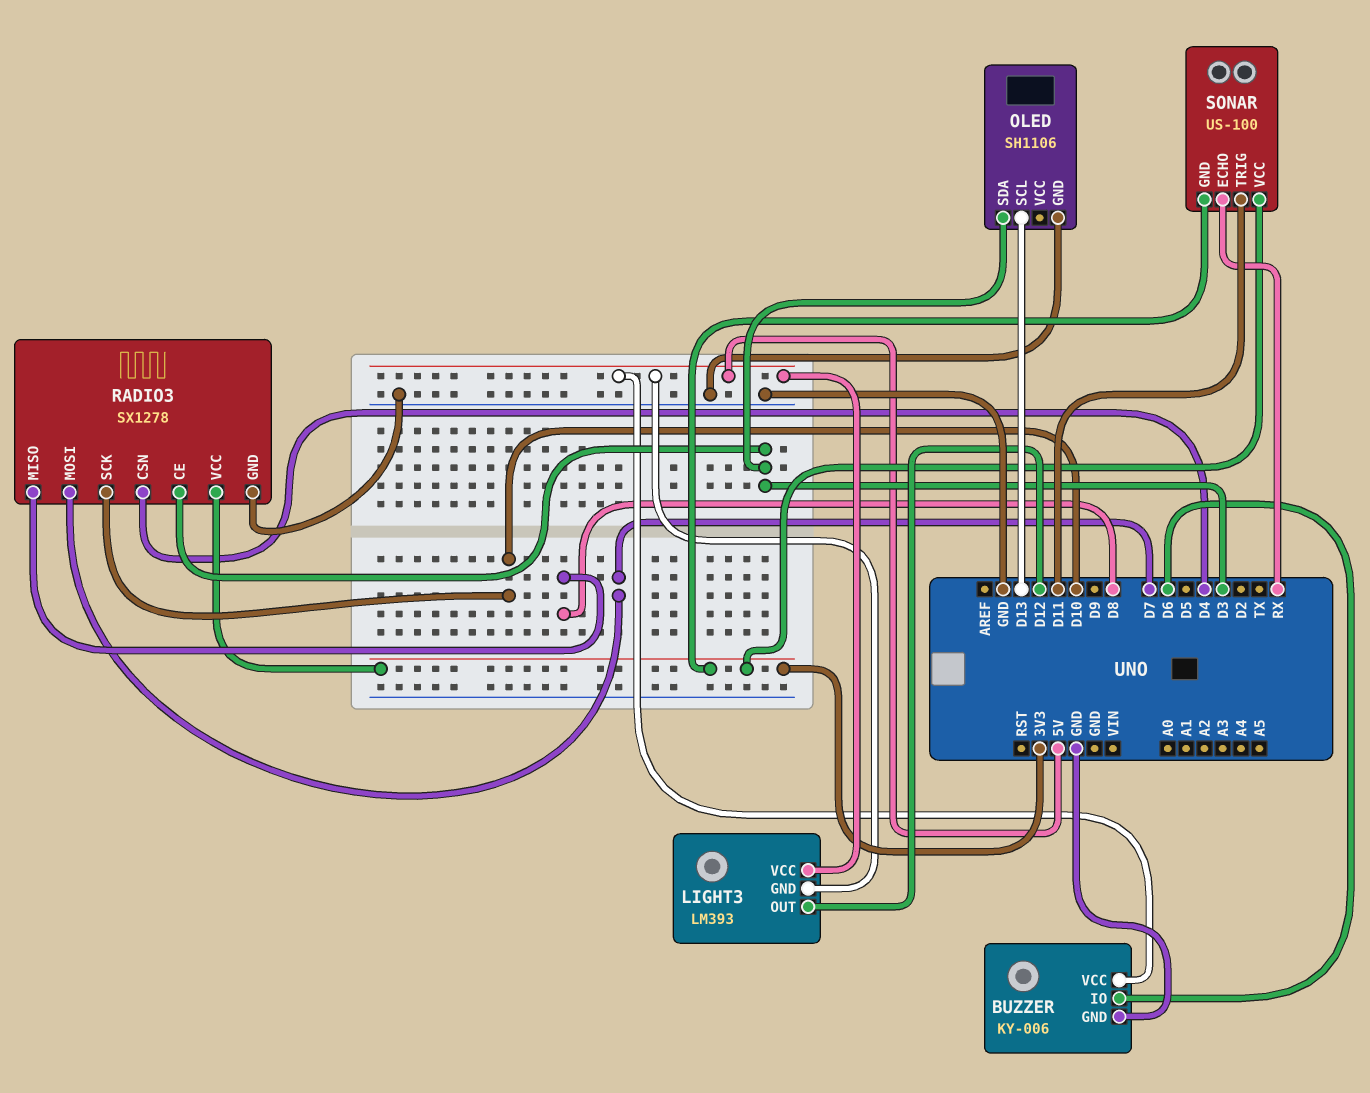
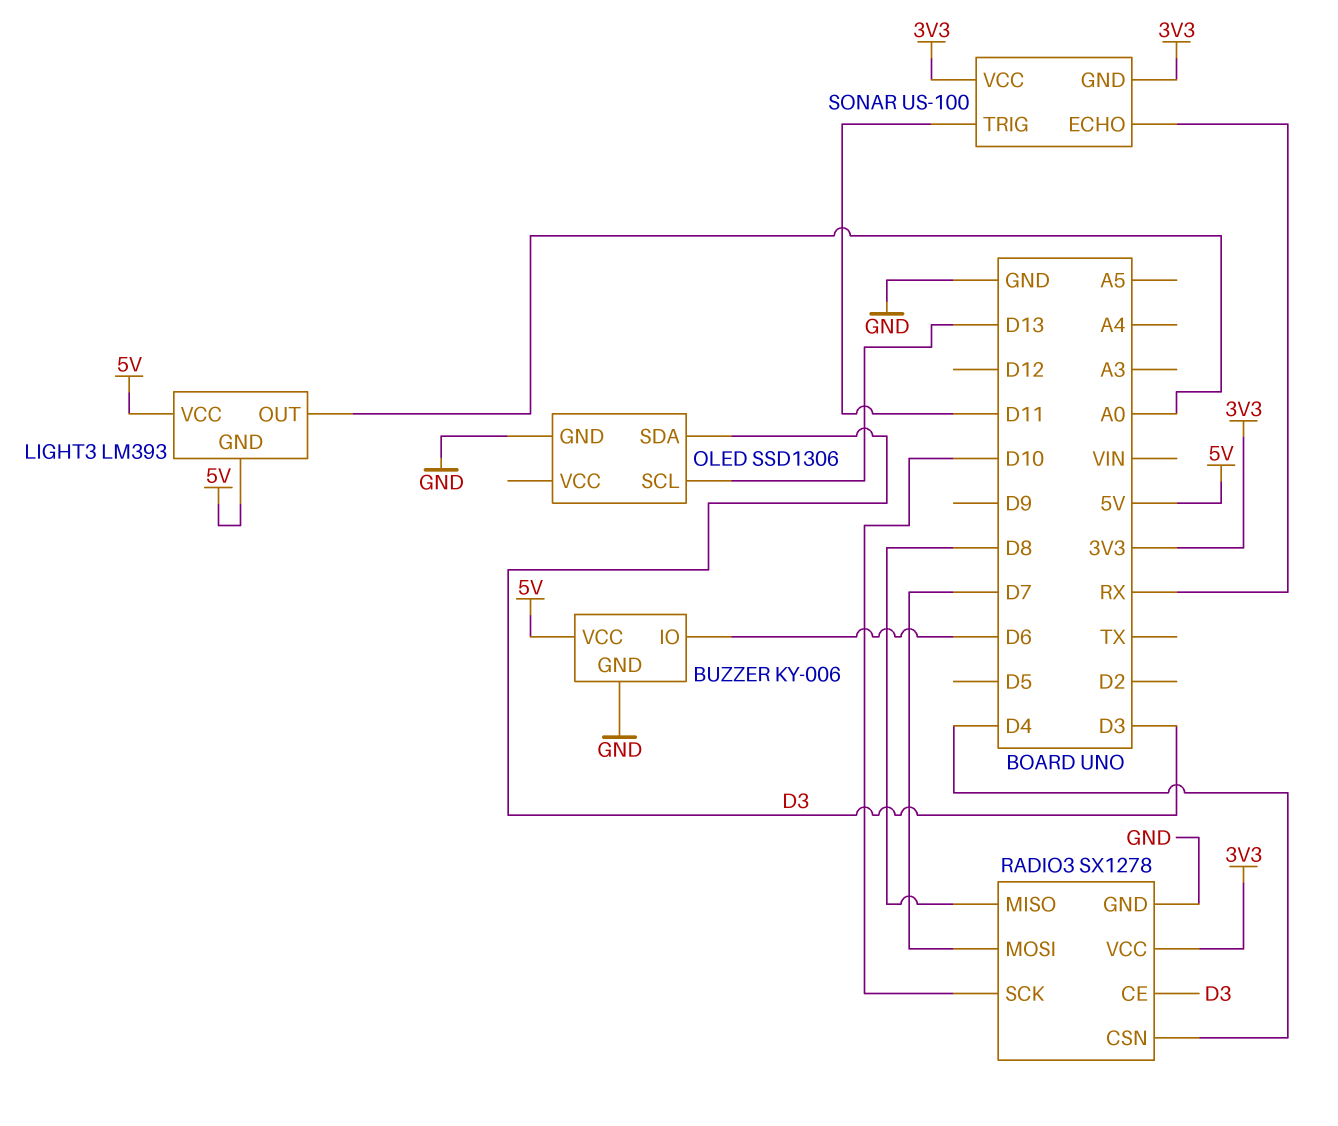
LIGHT3 pin OUT: D12 -> A0
OLED: SH1106 -> SSD1306

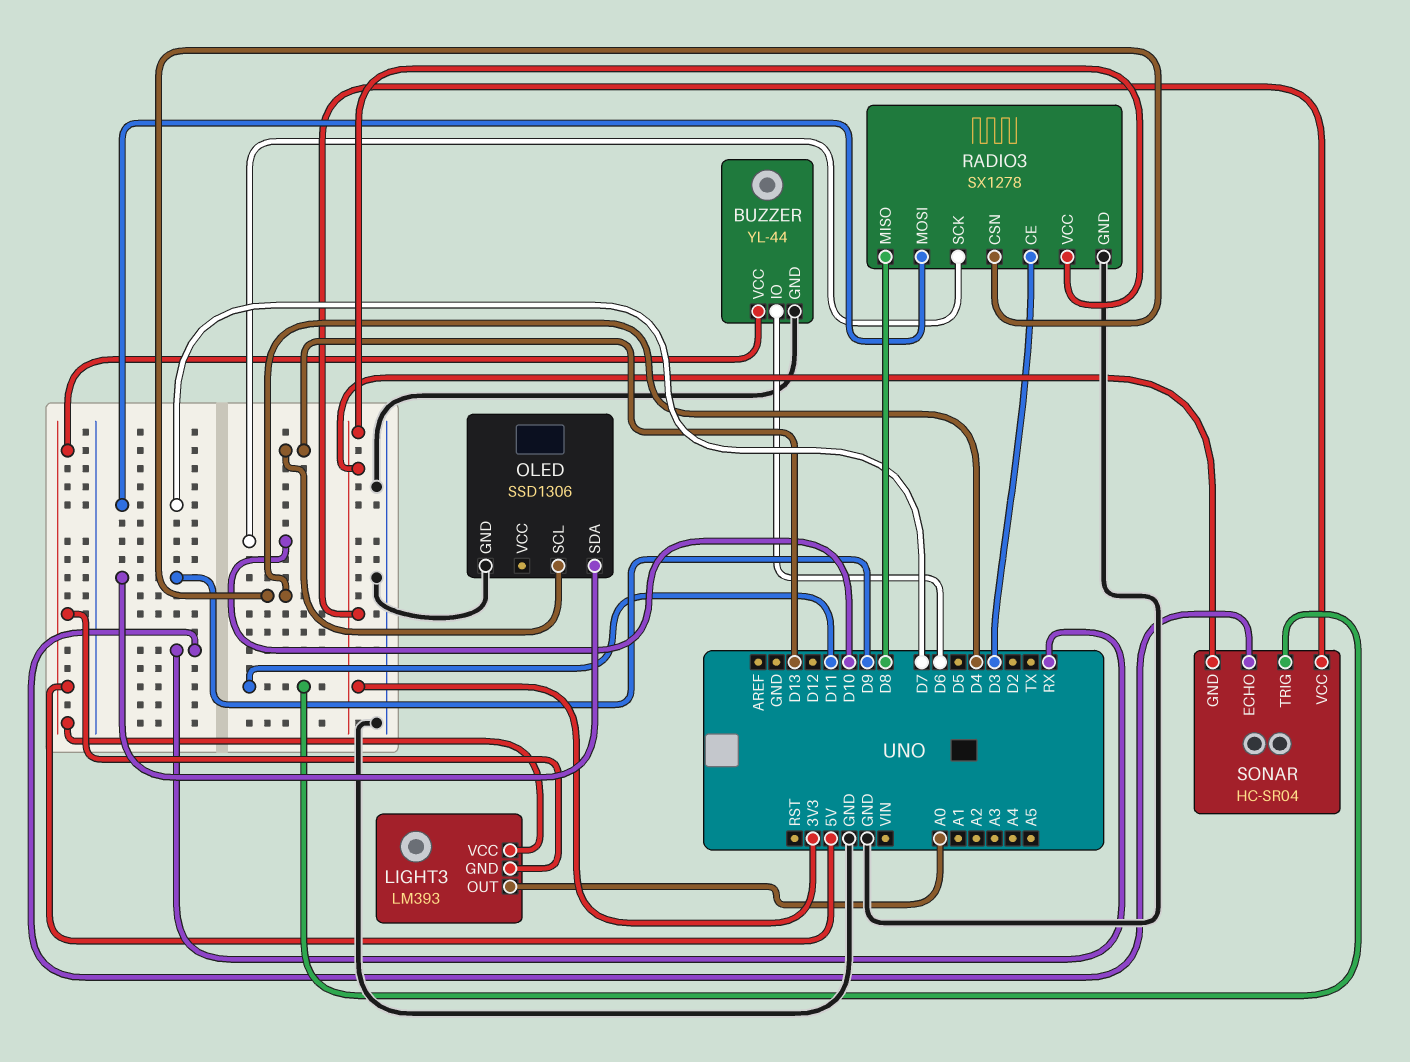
BUZZER: KY-006 -> YL-44
OLED pin SDA: D3 -> D9
SONAR: US-100 -> HC-SR04

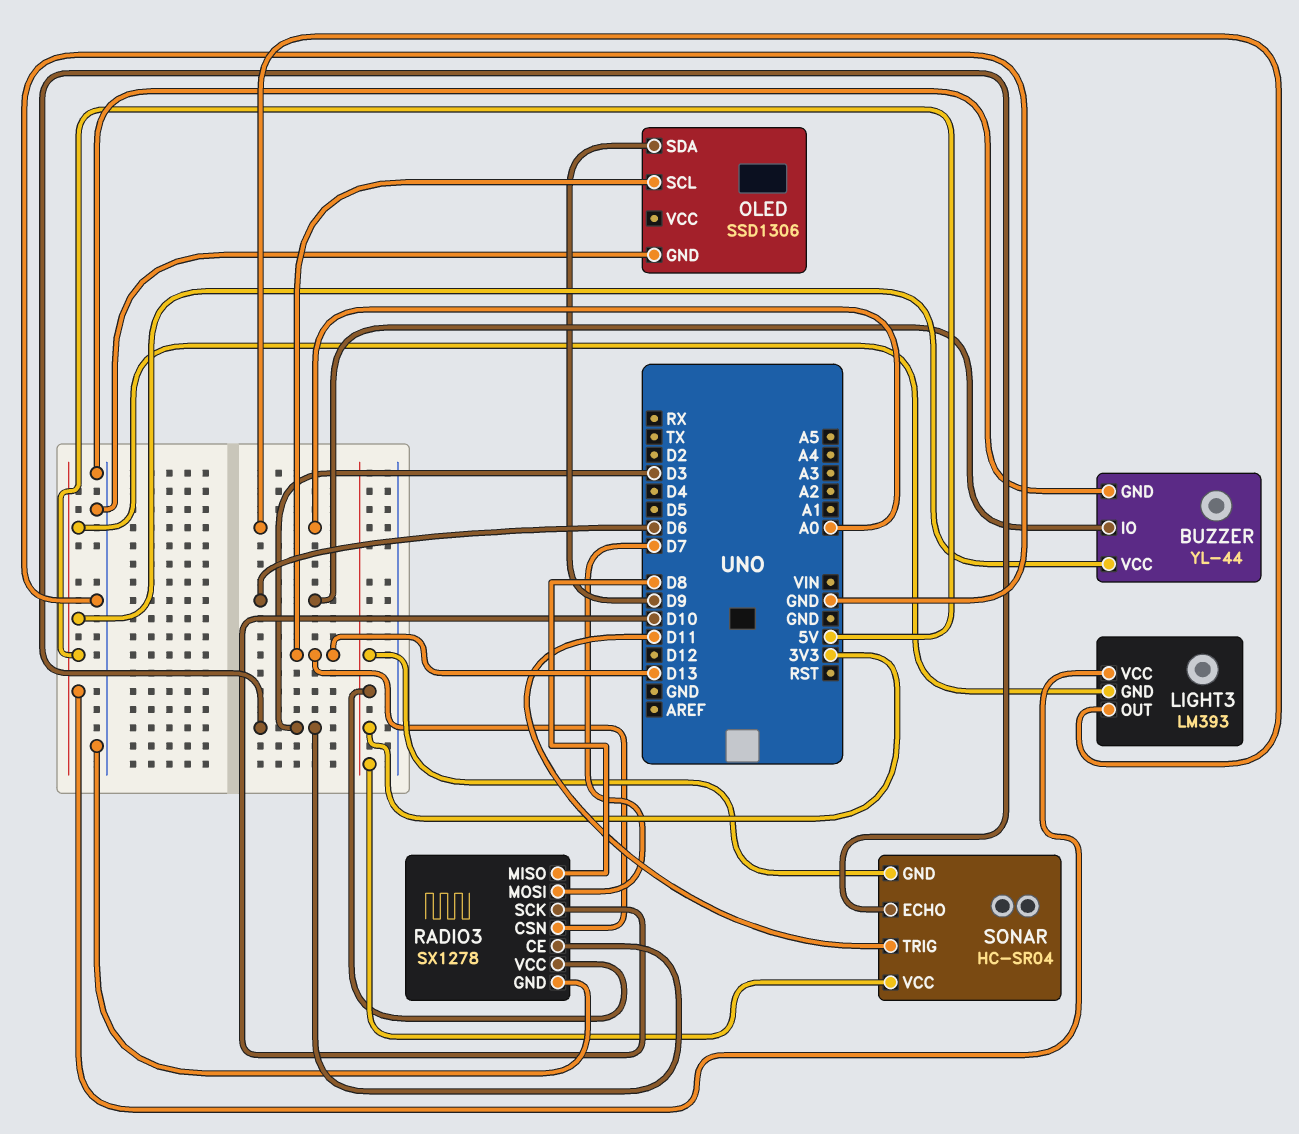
RADIO3 pin CSN: D4 -> D13
SONAR pin ECHO: RX -> D3

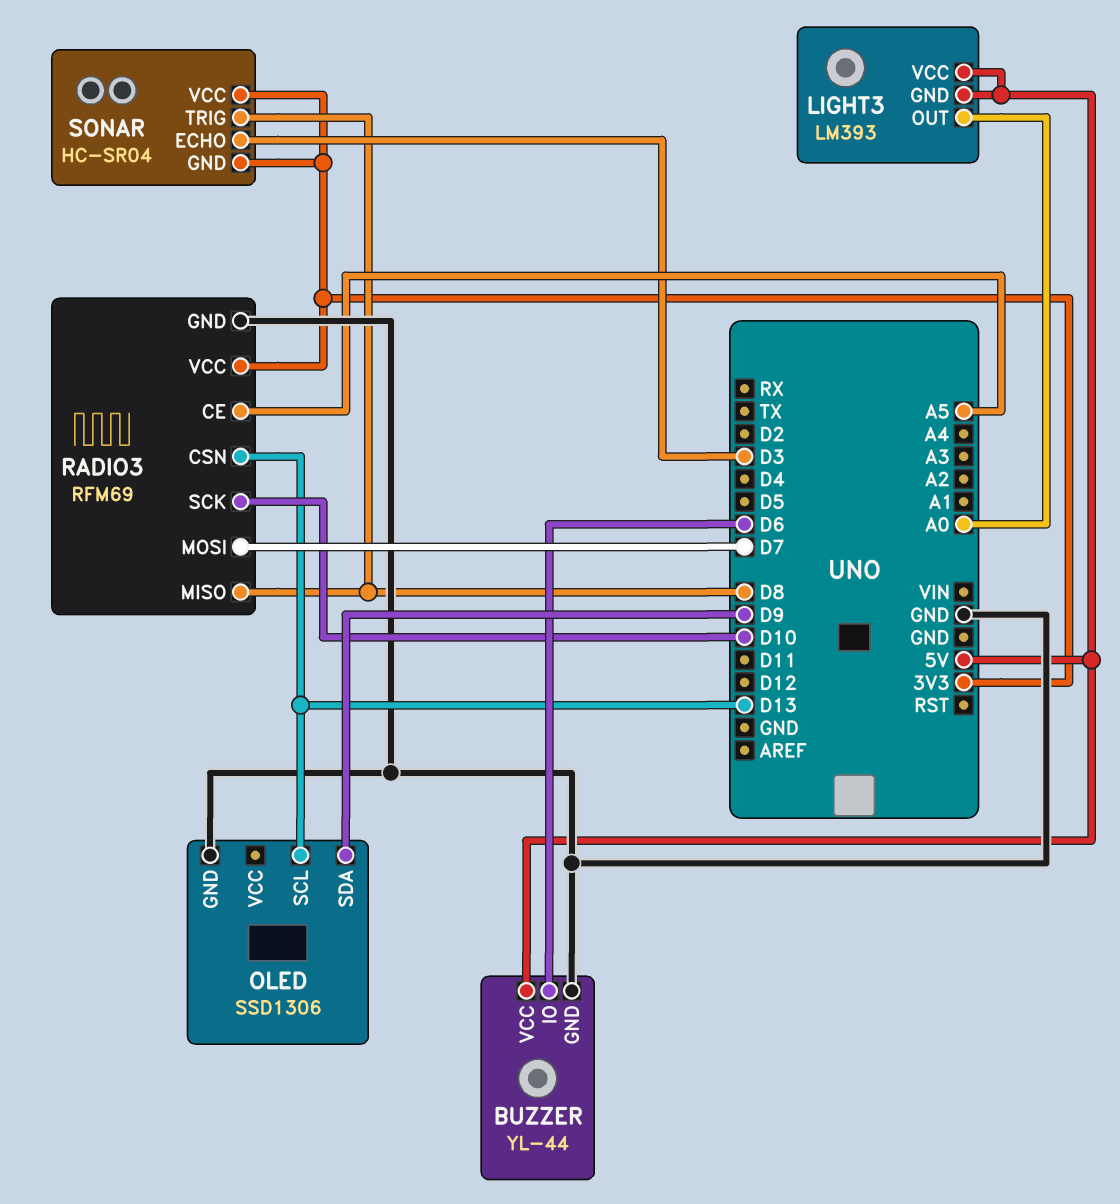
RADIO3: SX1278 -> RFM69
RADIO3 pin CE: D3 -> A5
SONAR pin TRIG: D11 -> D8

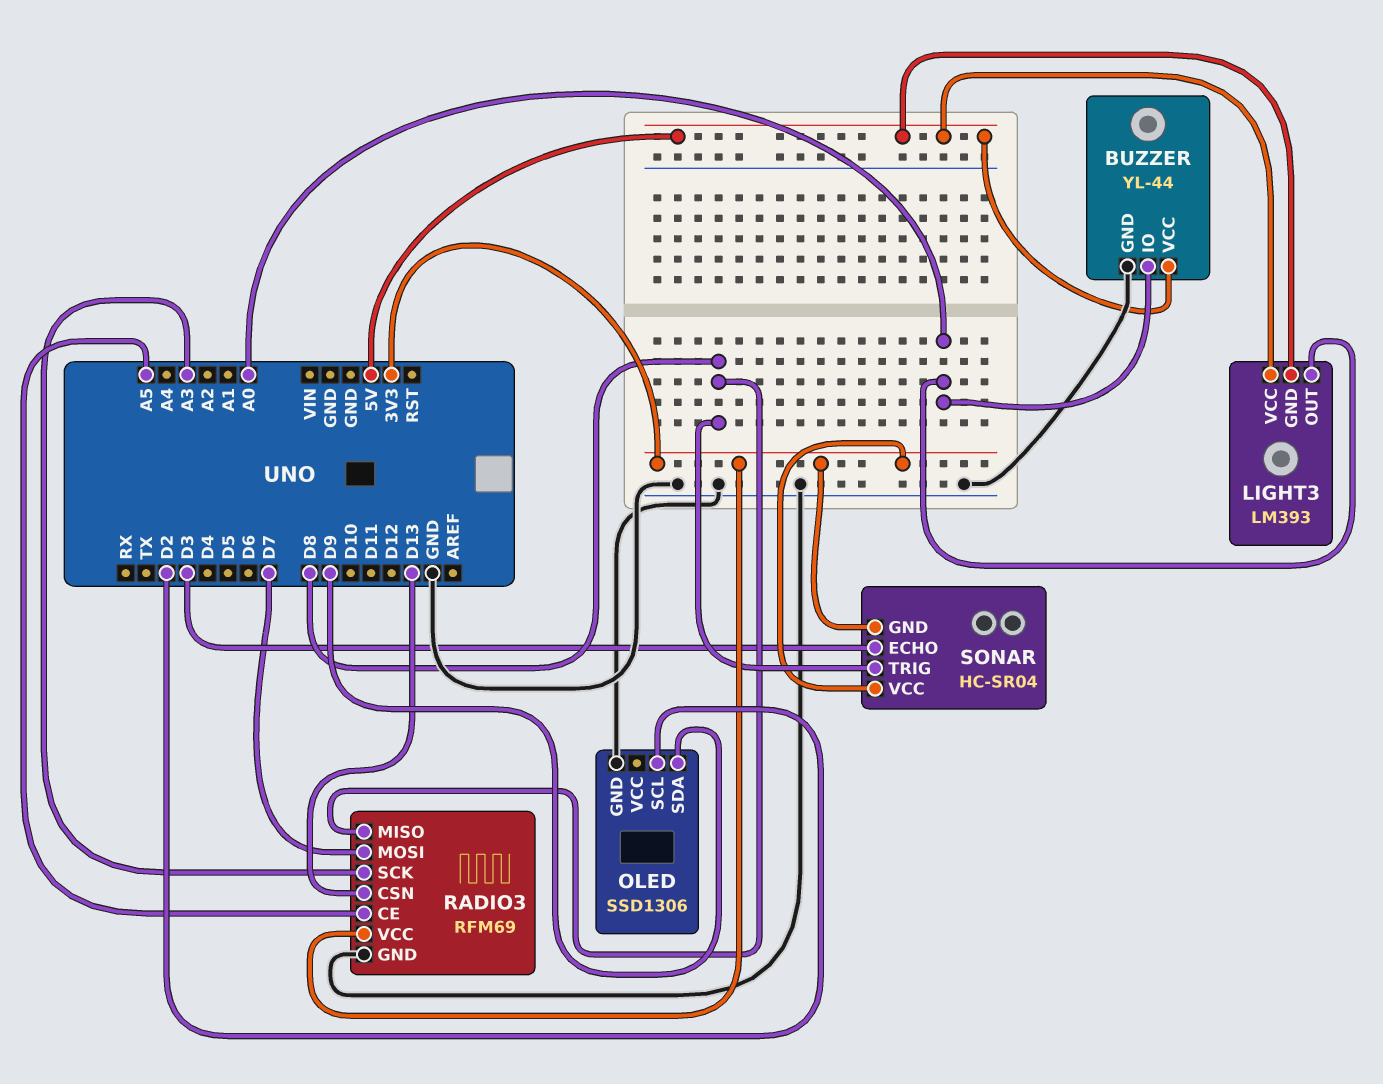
BUZZER pin IO: D6 -> A0
OLED pin SCL: D13 -> D2
RADIO3 pin SCK: D10 -> A3

